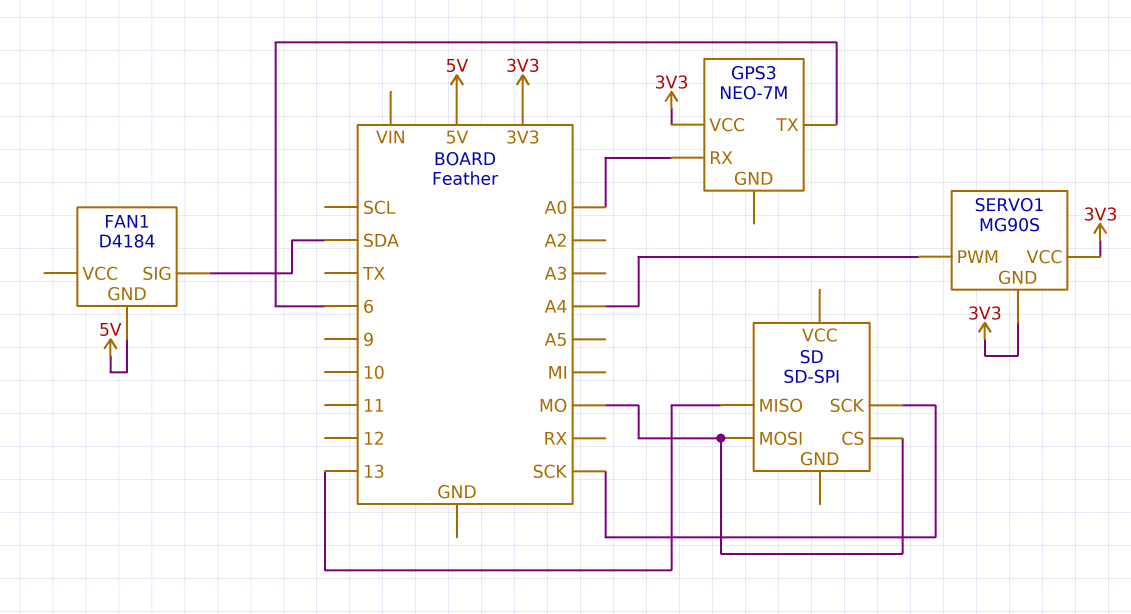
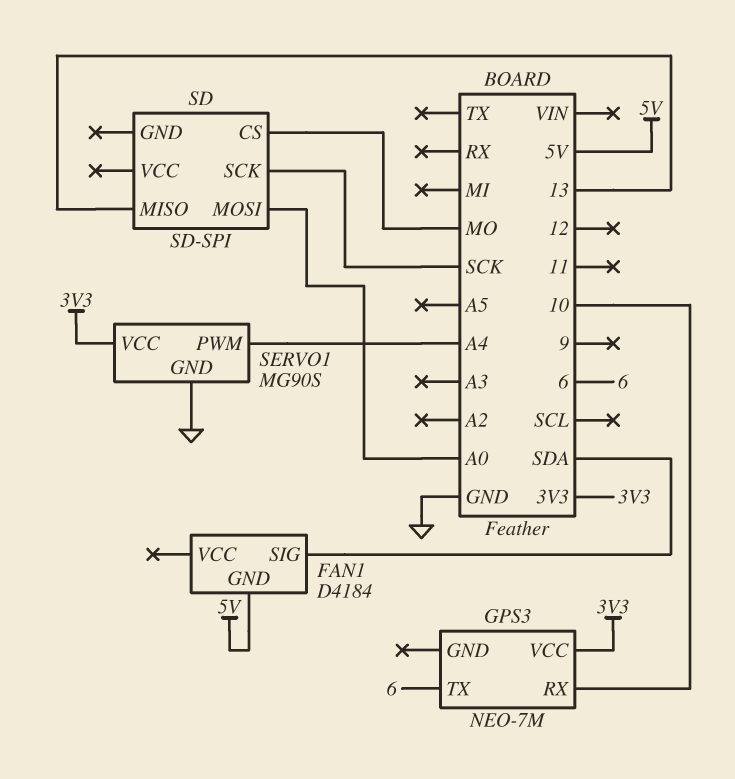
GPS3 pin RX: A0 -> 10
SD pin MOSI: MO -> A0
SERVO1 pin GND: 3V3 -> GND

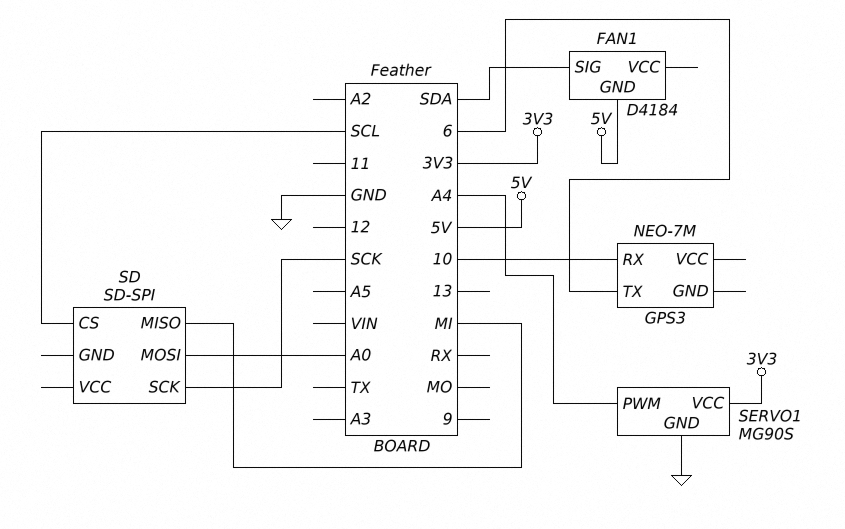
GPS3 pin VCC: 3V3 -> none
SD pin CS: MO -> SCL
SD pin MISO: 13 -> MI

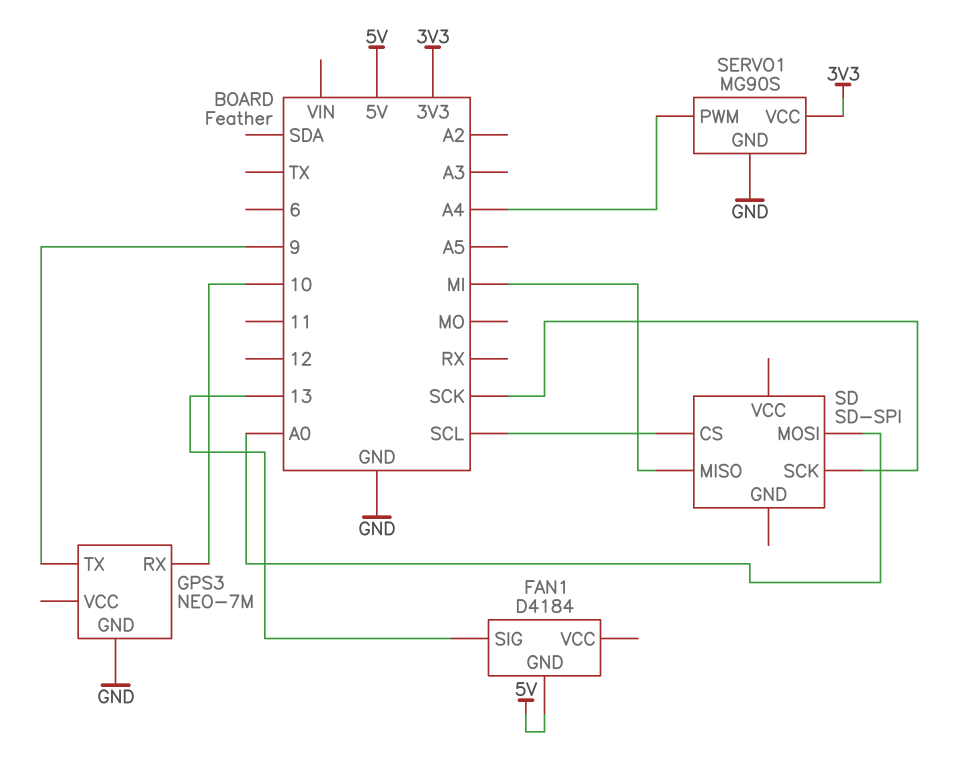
FAN1 pin SIG: SDA -> 13
GPS3 pin GND: none -> GND
GPS3 pin TX: 6 -> 9

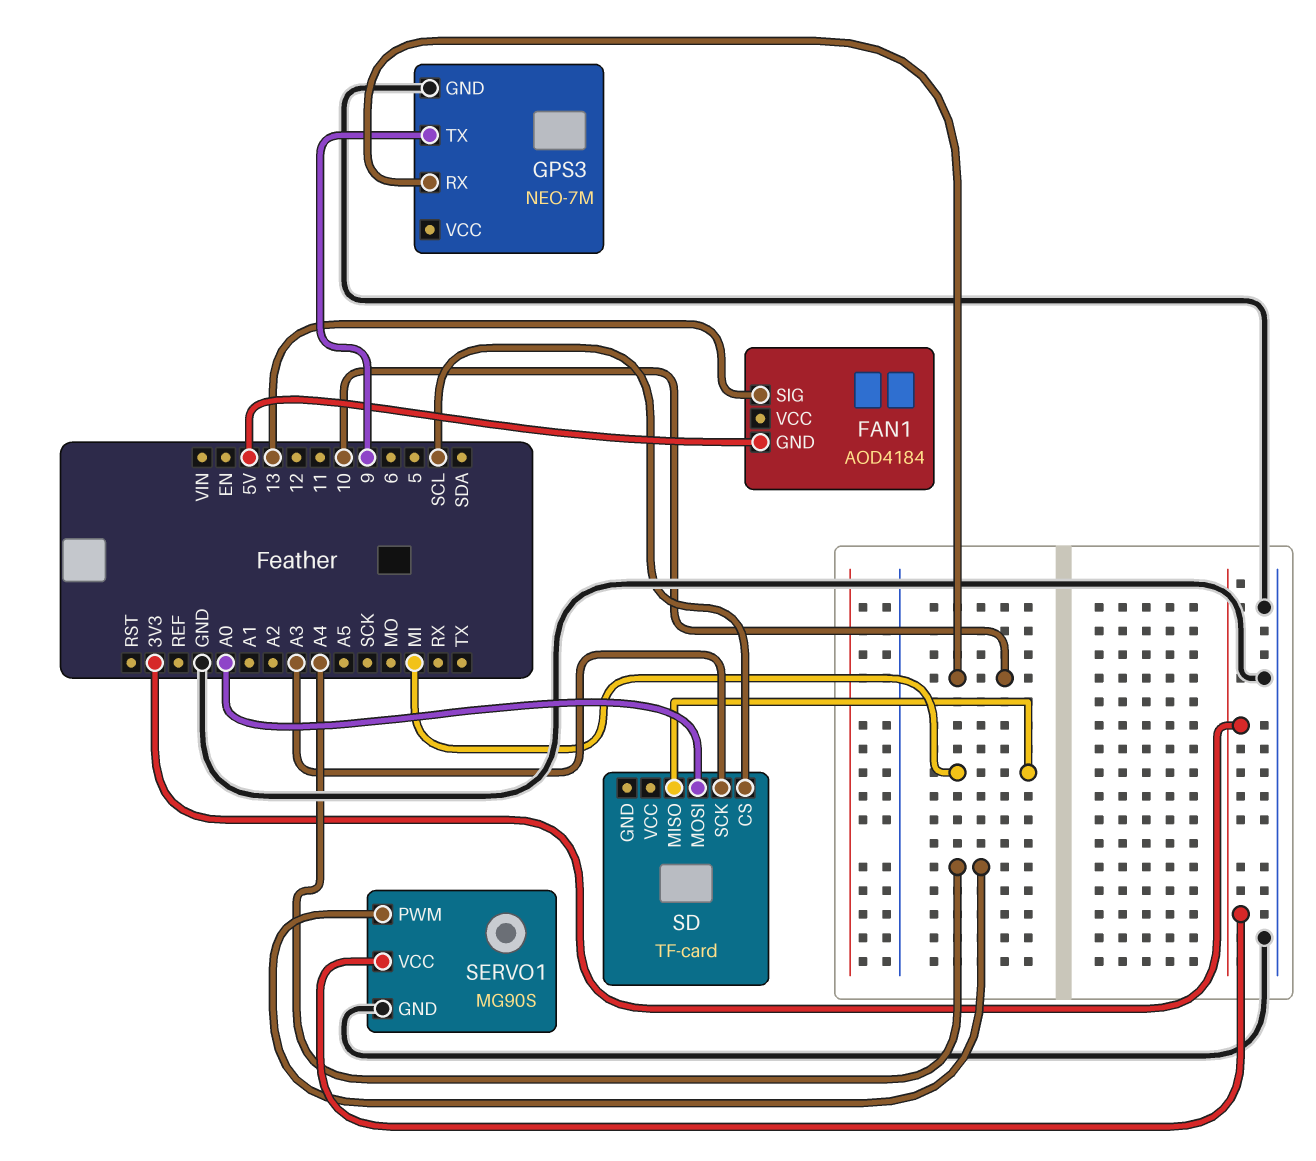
FAN1: D4184 -> AOD4184
SD: SD-SPI -> TF-card
SD pin SCK: SCK -> A3

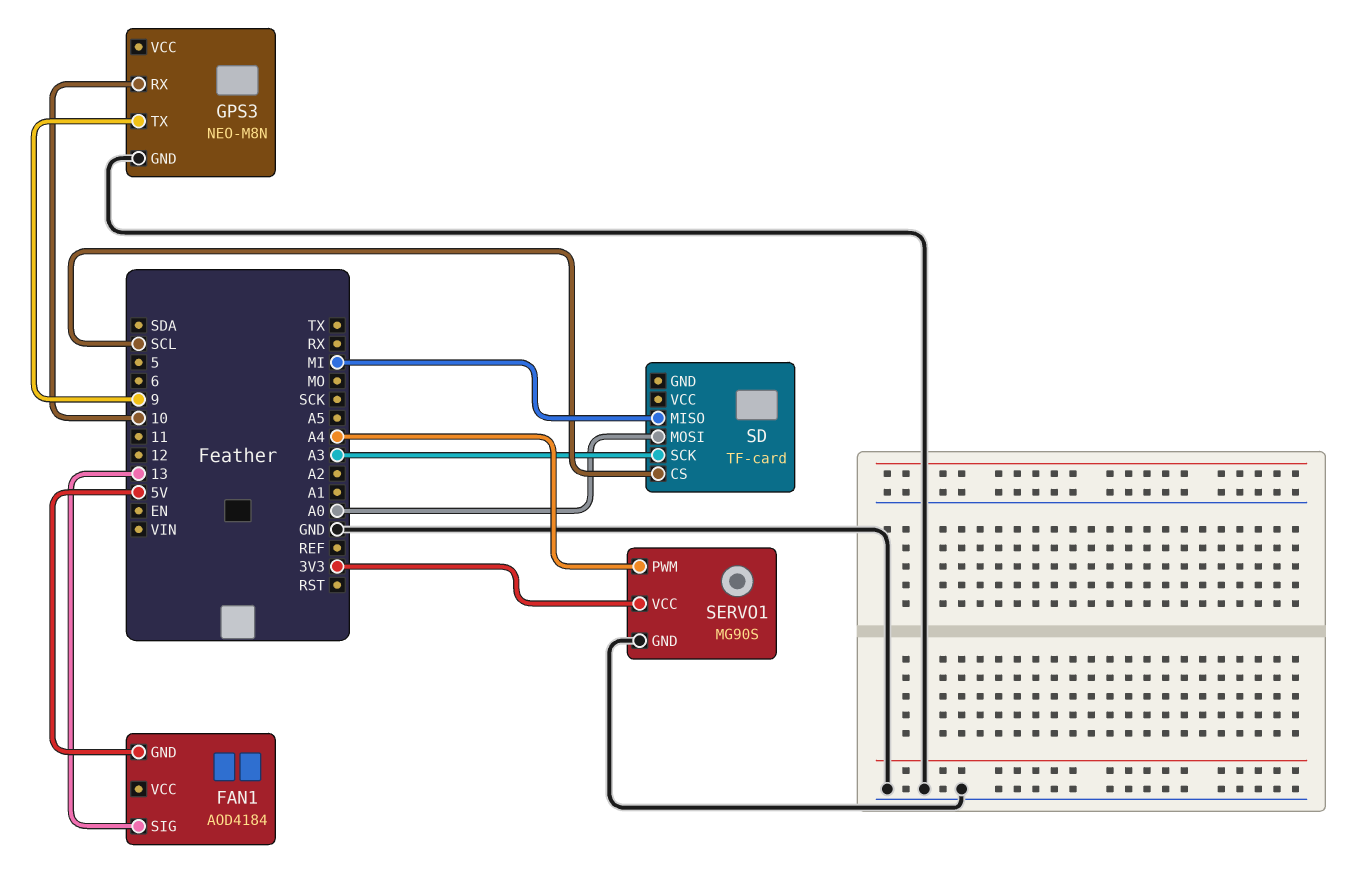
GPS3: NEO-7M -> NEO-M8N

